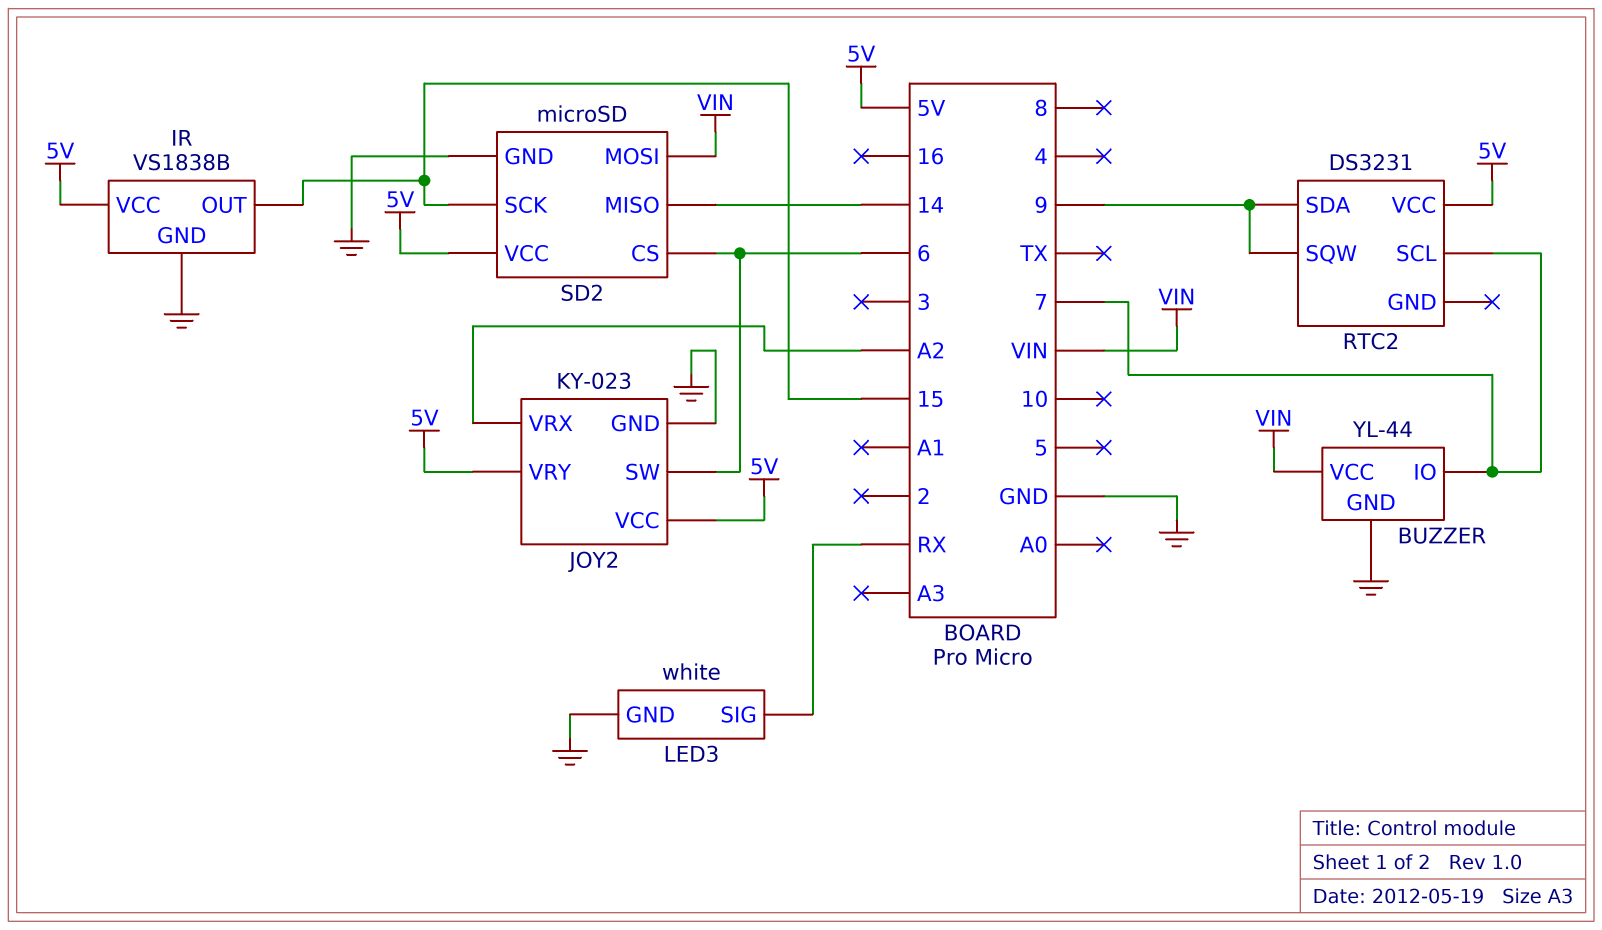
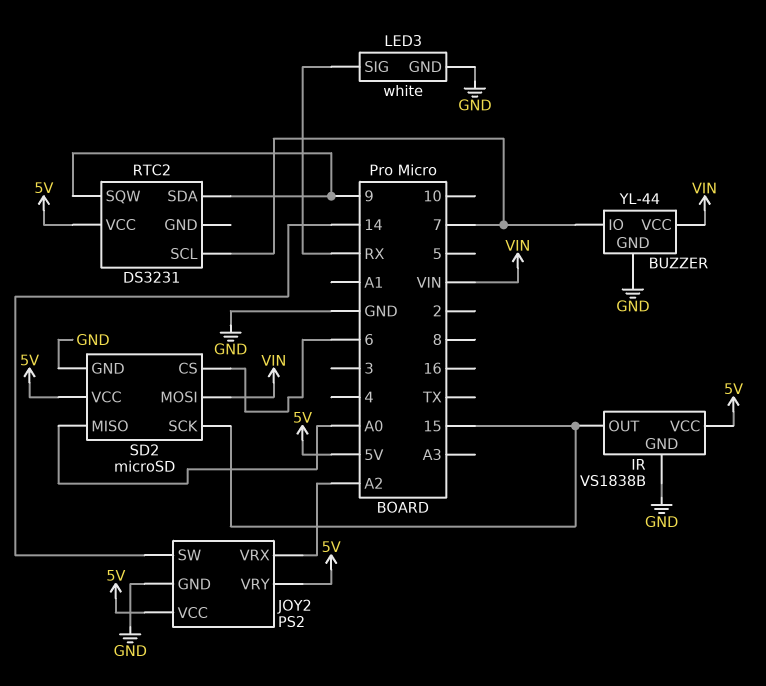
JOY2: KY-023 -> PS2
JOY2 pin SW: 6 -> 14
SD2 pin MISO: 14 -> A0

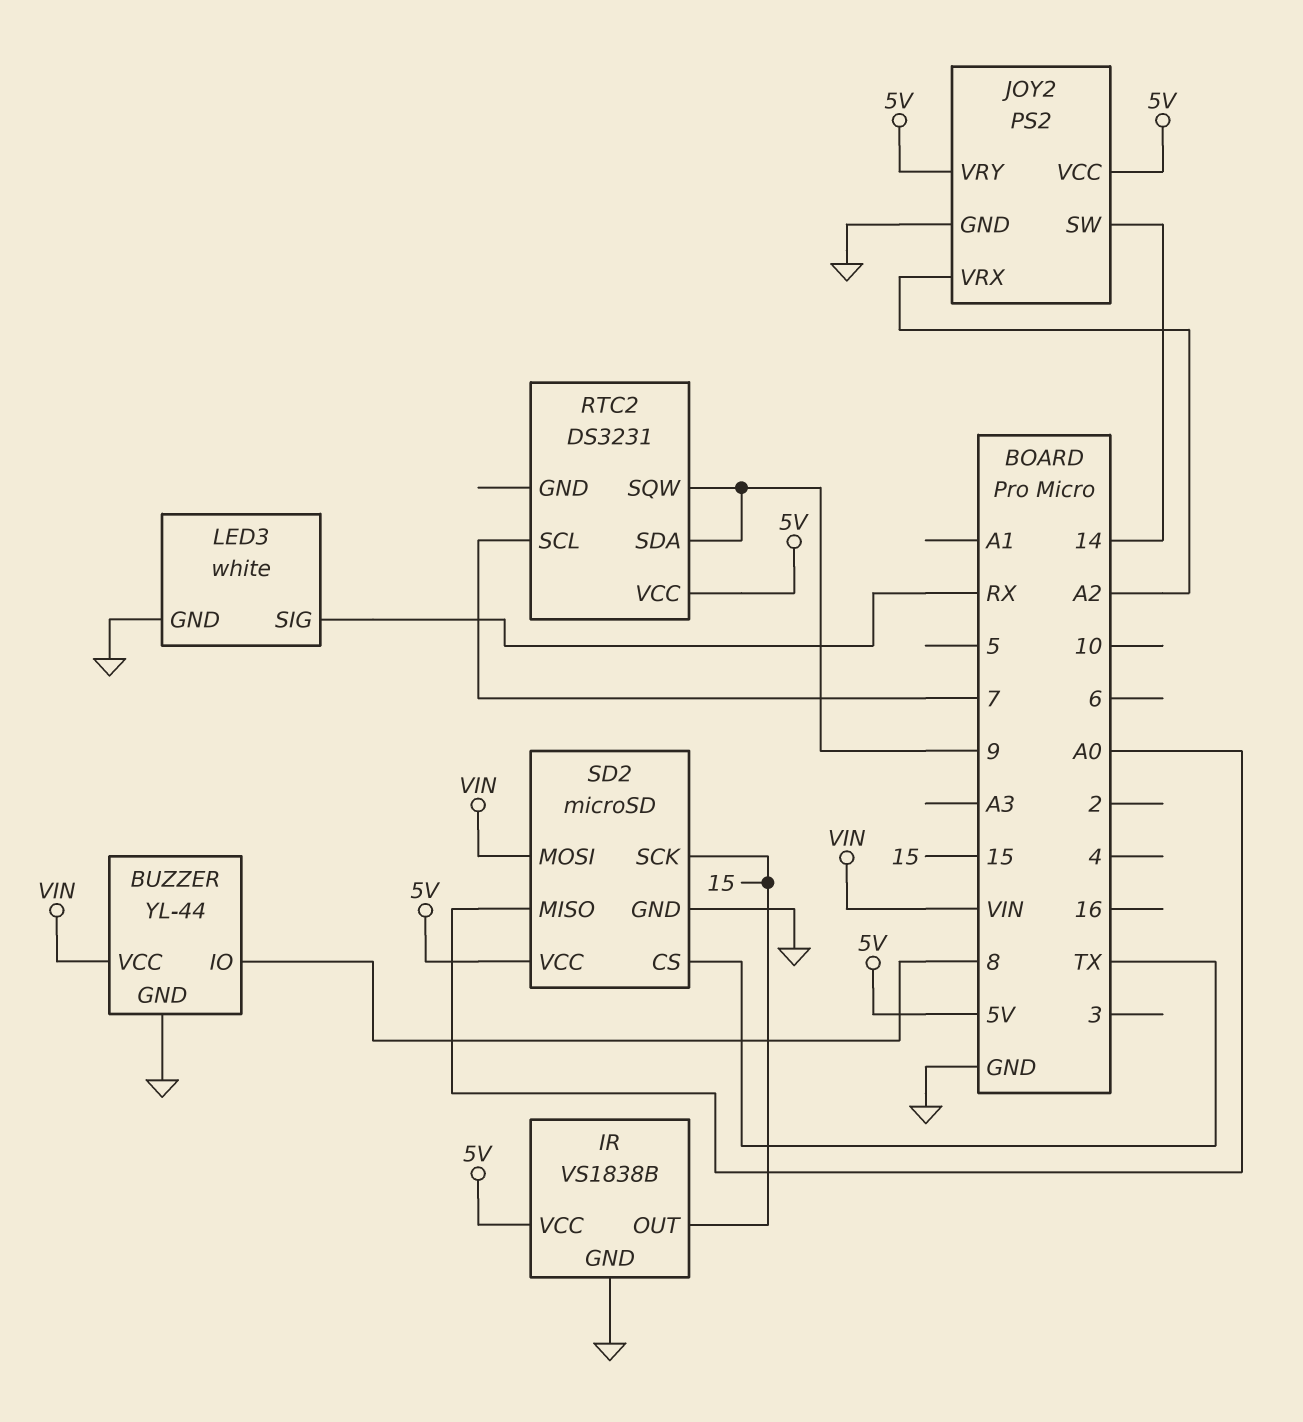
BUZZER pin IO: 7 -> 8
SD2 pin CS: 6 -> TX

